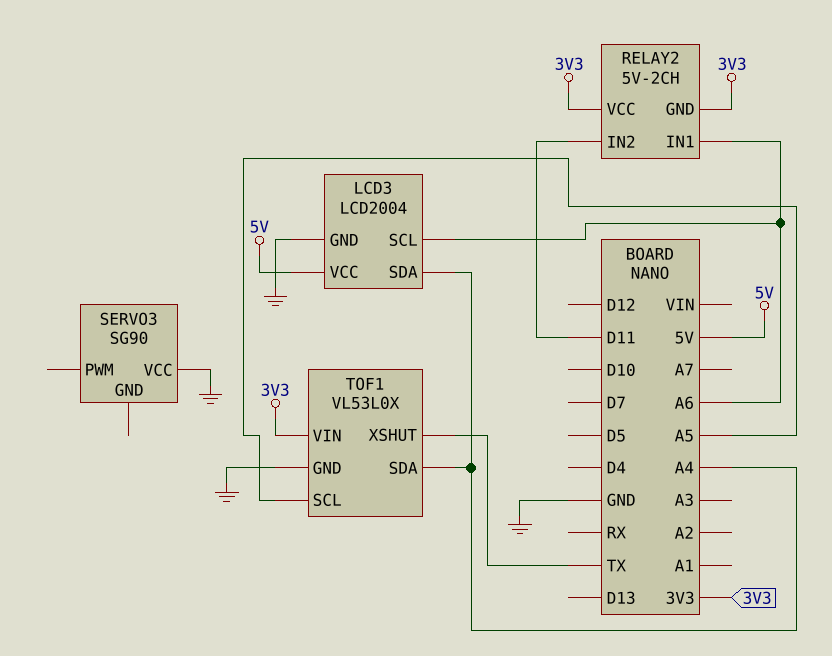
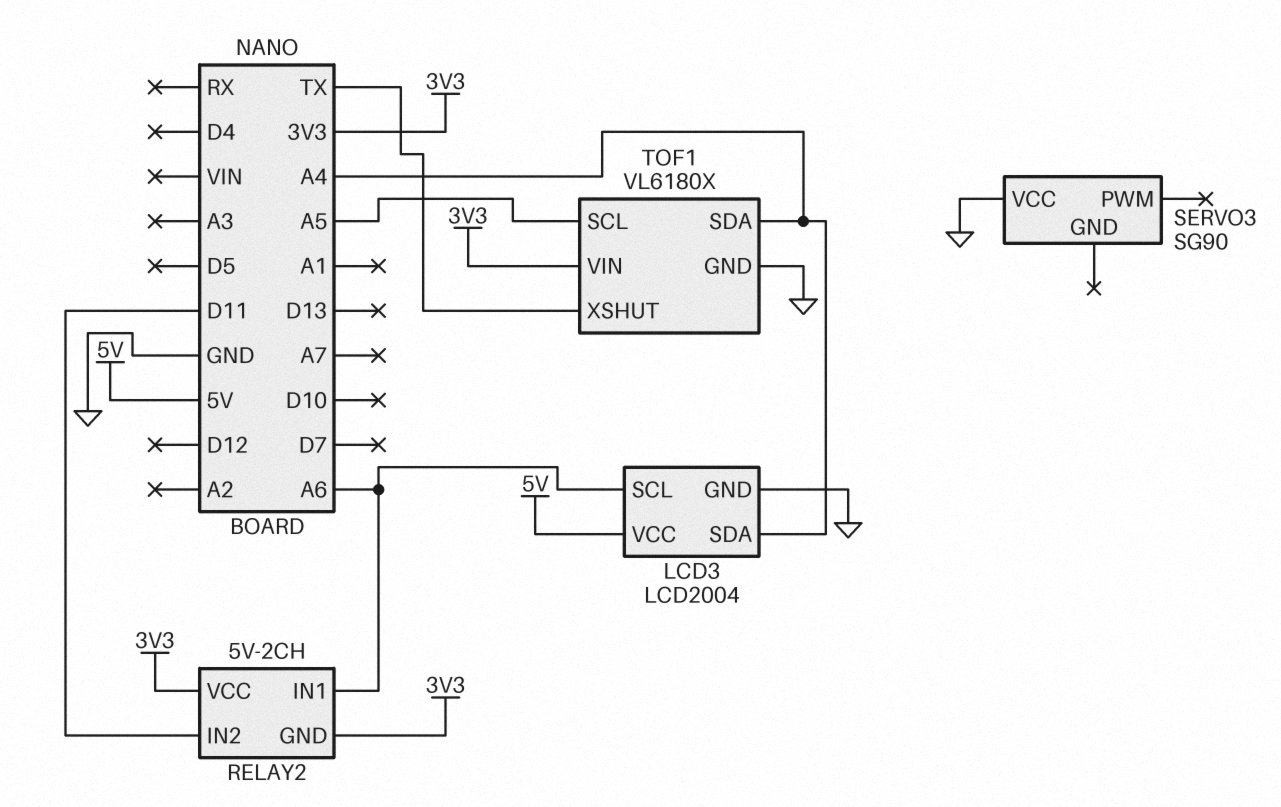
TOF1: VL53L0X -> VL6180X

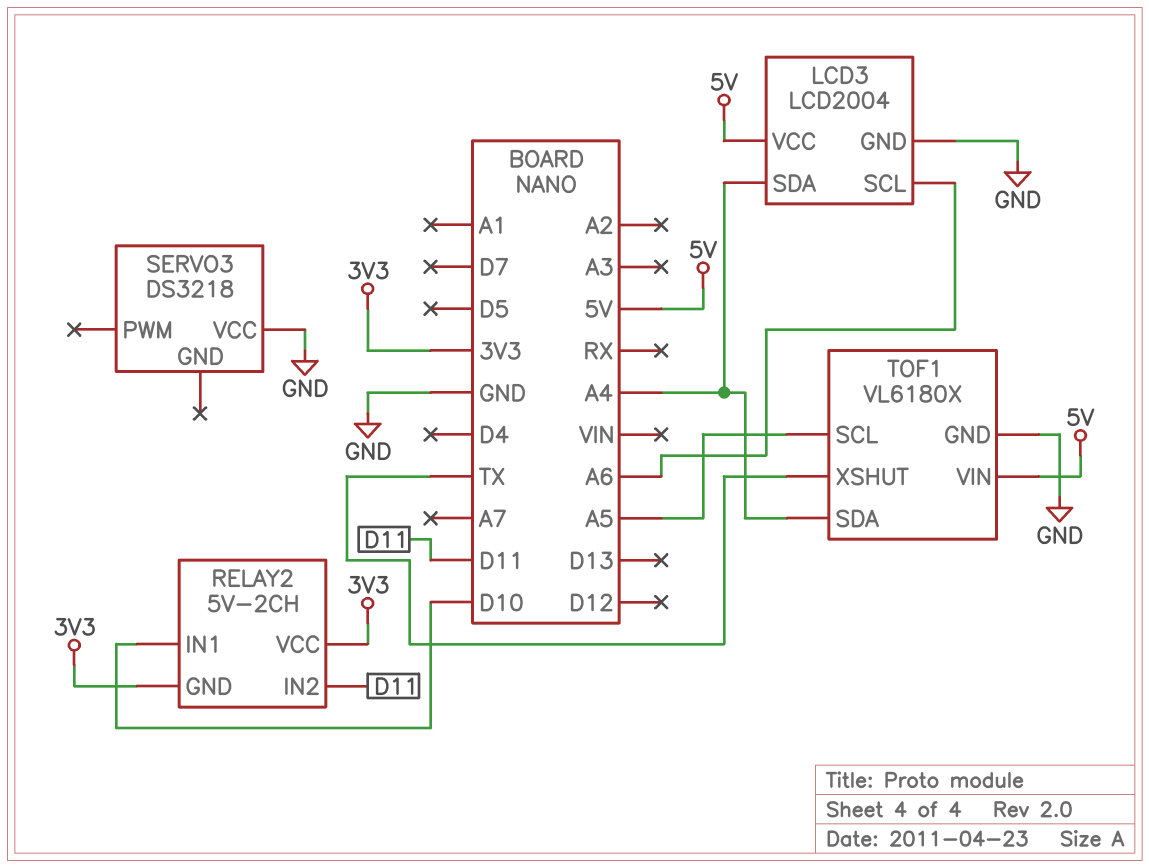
RELAY2 pin IN1: A6 -> D10
SERVO3: SG90 -> DS3218
TOF1 pin VIN: 3V3 -> 5V

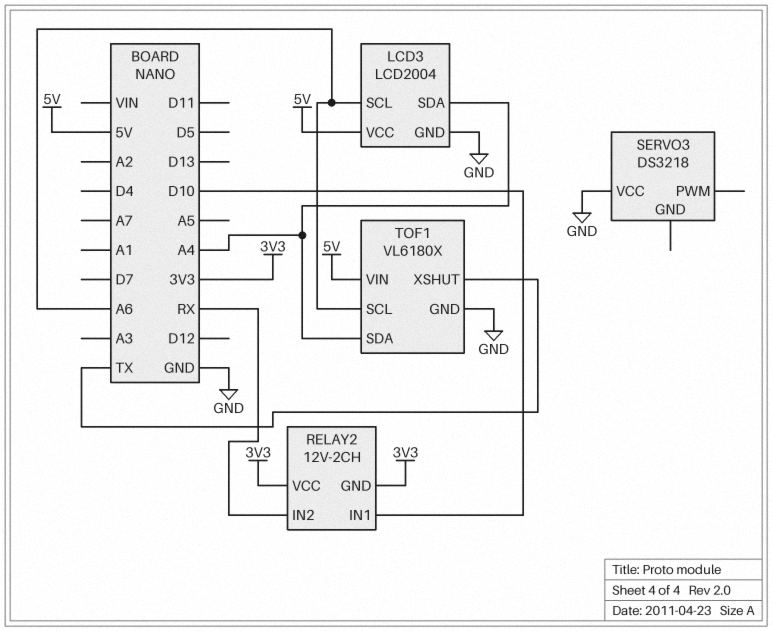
RELAY2: 5V-2CH -> 12V-2CH
RELAY2 pin IN2: D11 -> RX
TOF1 pin SCL: A5 -> A6

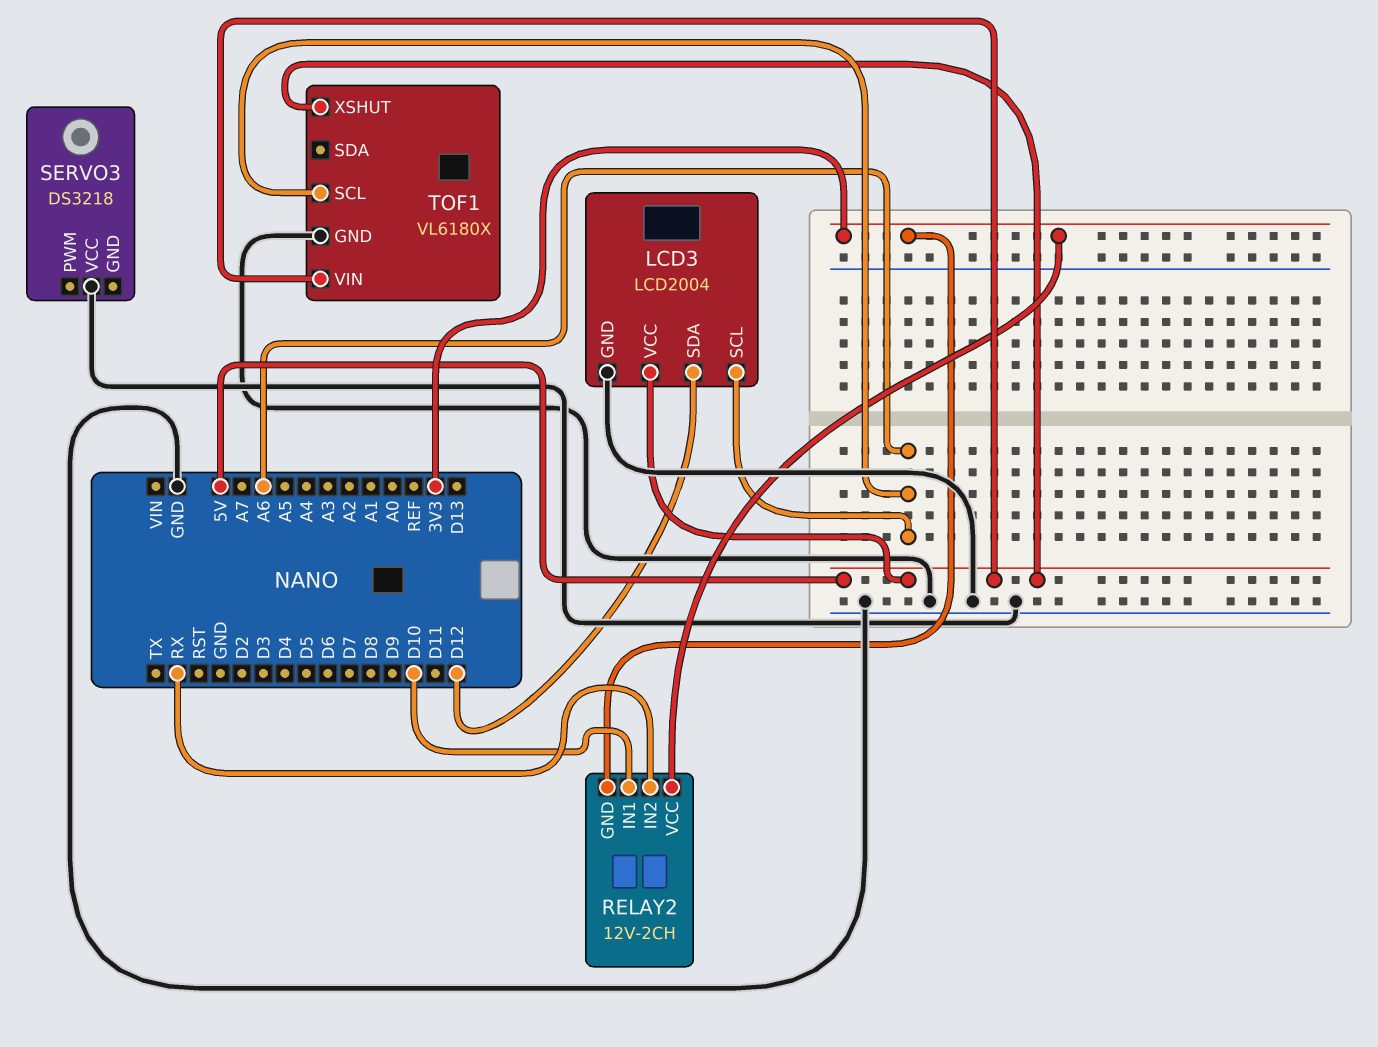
LCD3 pin SDA: A4 -> D12
TOF1 pin SDA: A4 -> none
TOF1 pin XSHUT: TX -> 5V

